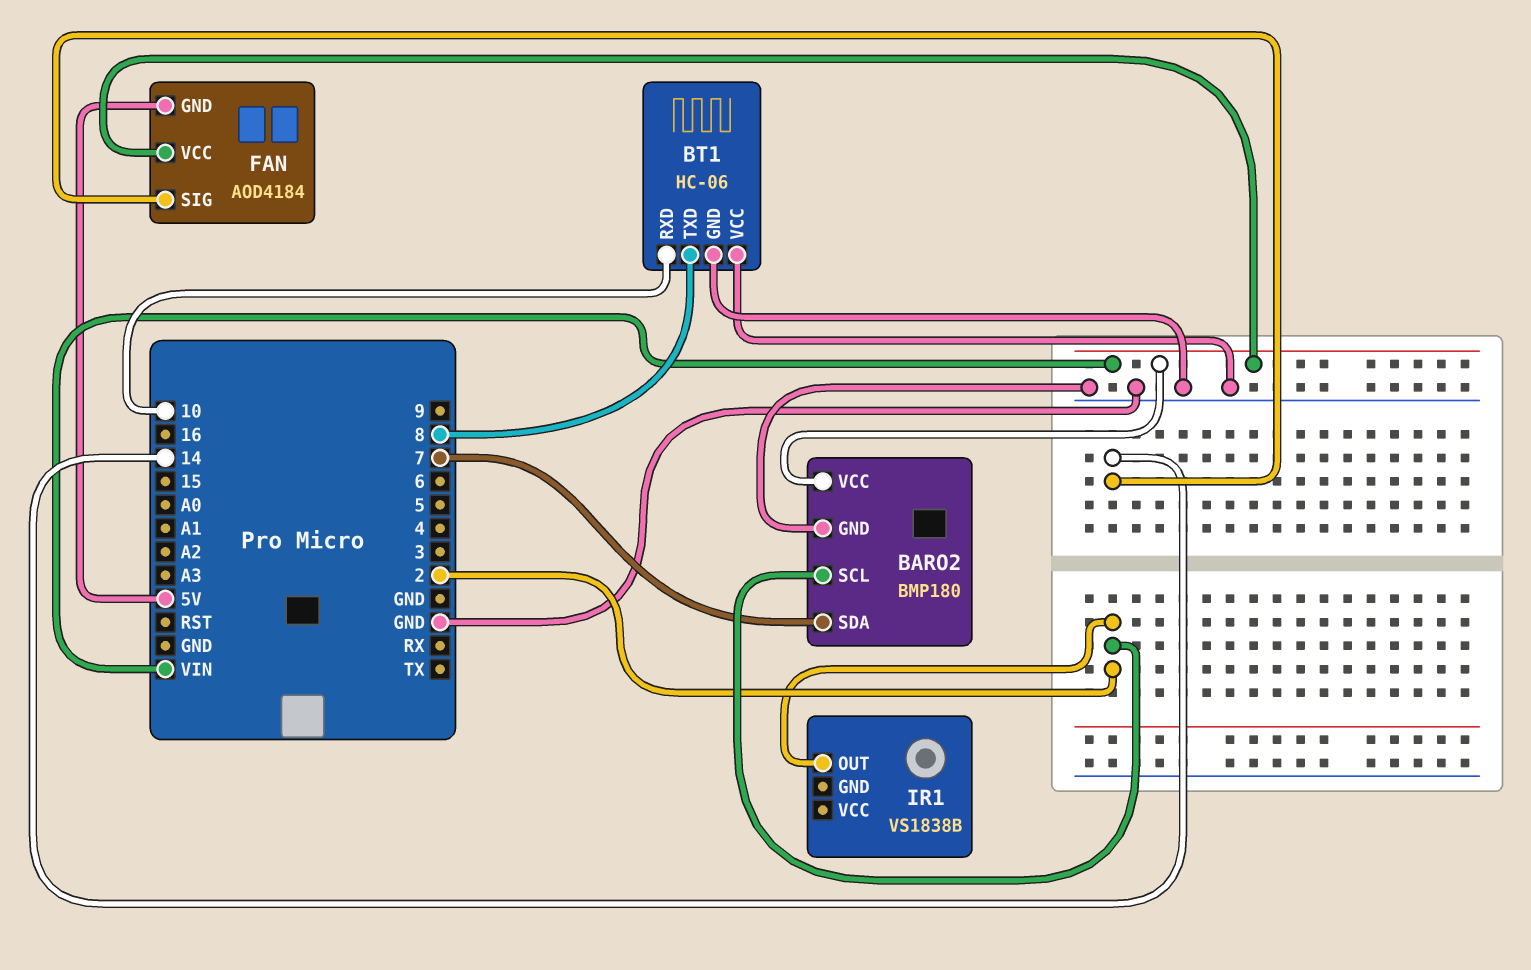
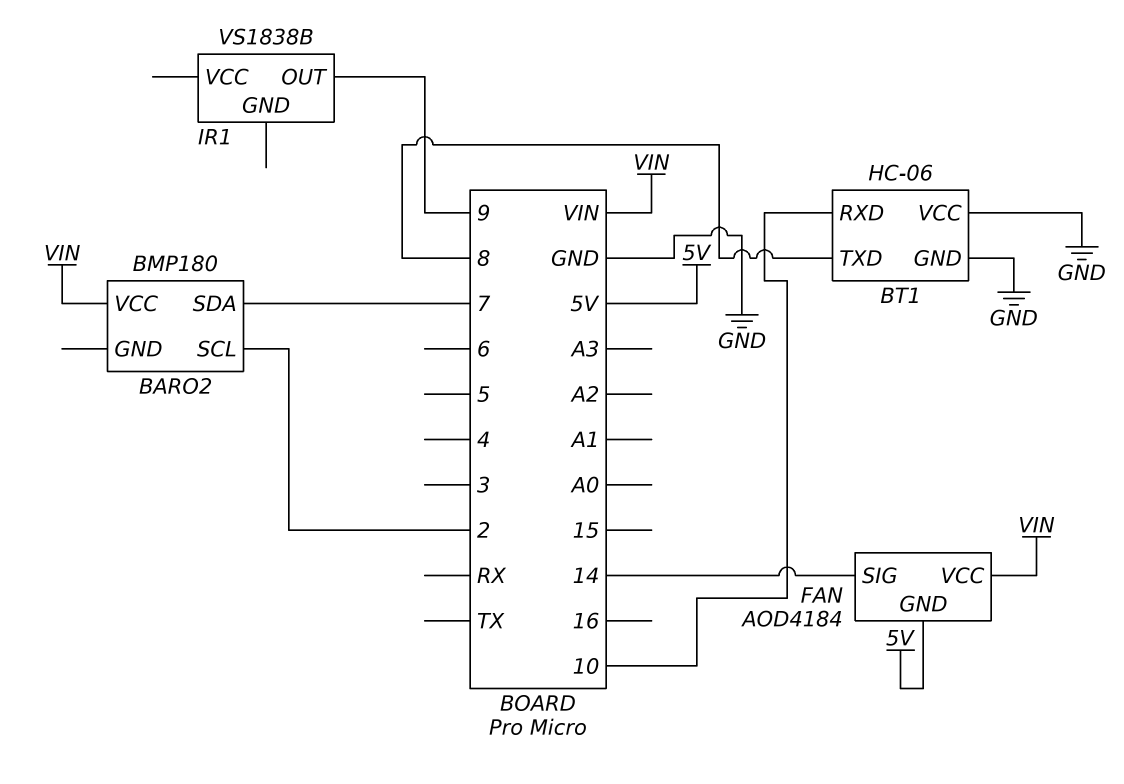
BARO2 pin GND: GND -> none
IR1 pin OUT: 2 -> 9

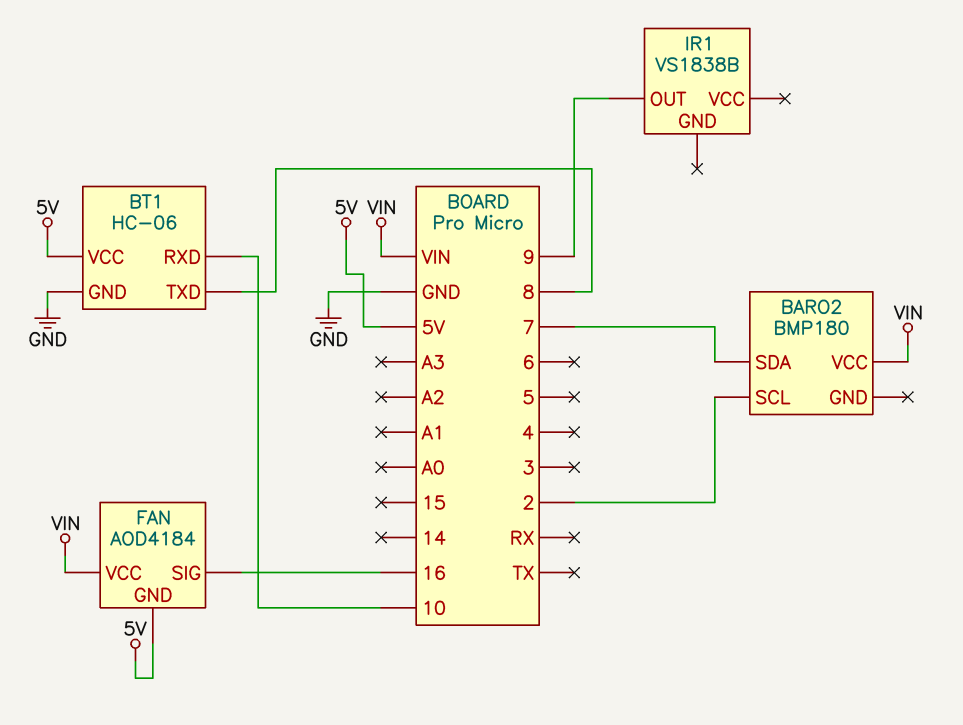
BT1 pin VCC: GND -> 5V
FAN pin SIG: 14 -> 16

